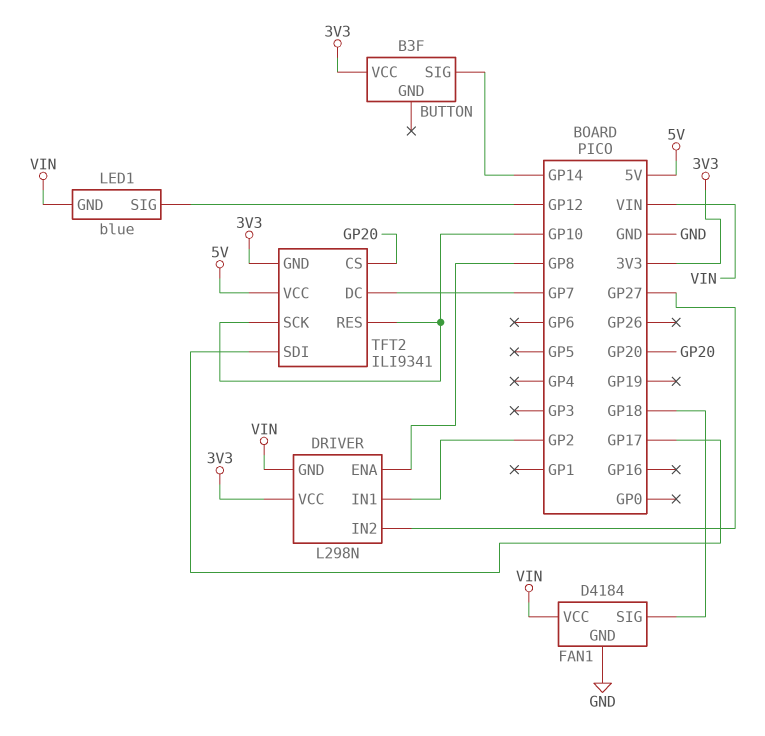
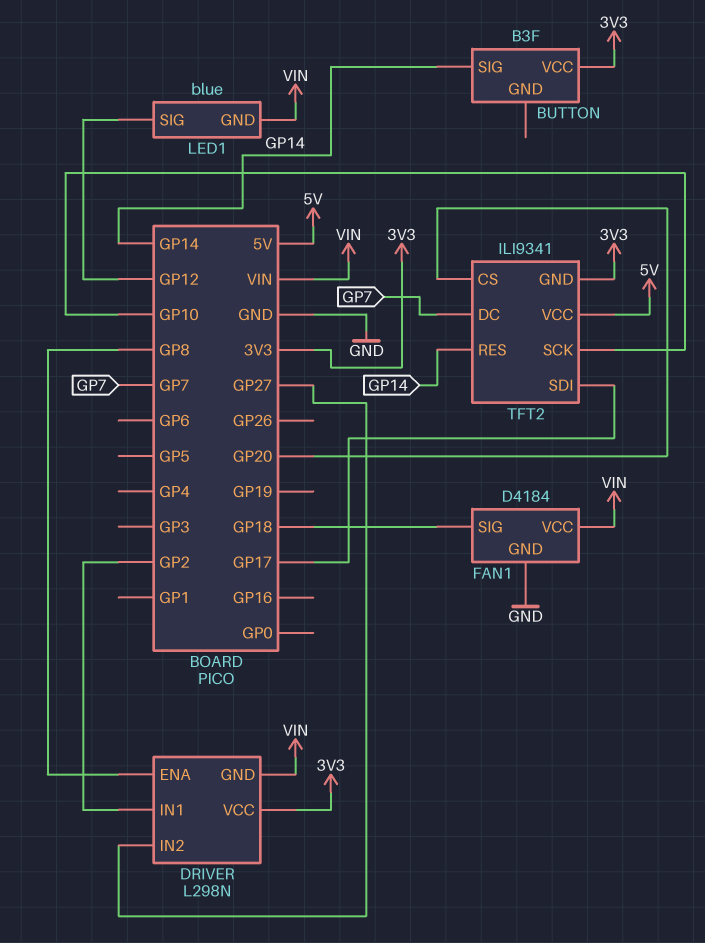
TFT2 pin RES: GP10 -> GP14

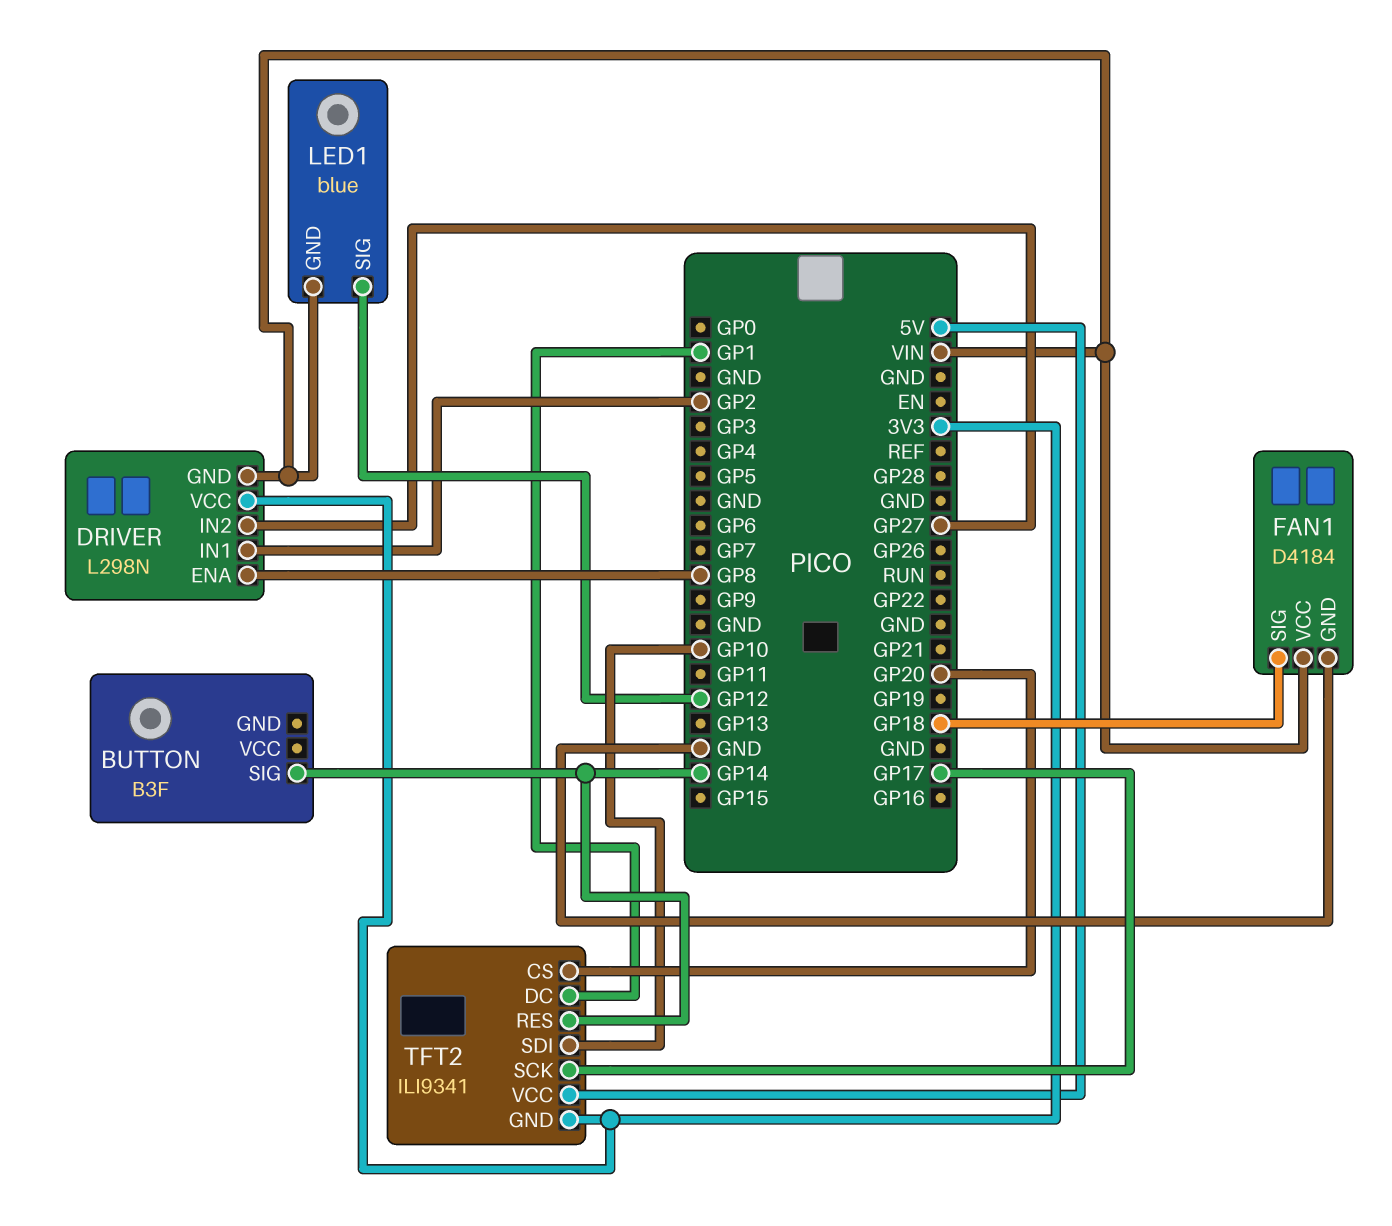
BUTTON pin VCC: 3V3 -> none
TFT2 pin DC: GP7 -> GP1
TFT2 pin SCK: GP10 -> GP17
TFT2 pin SDI: GP17 -> GP10

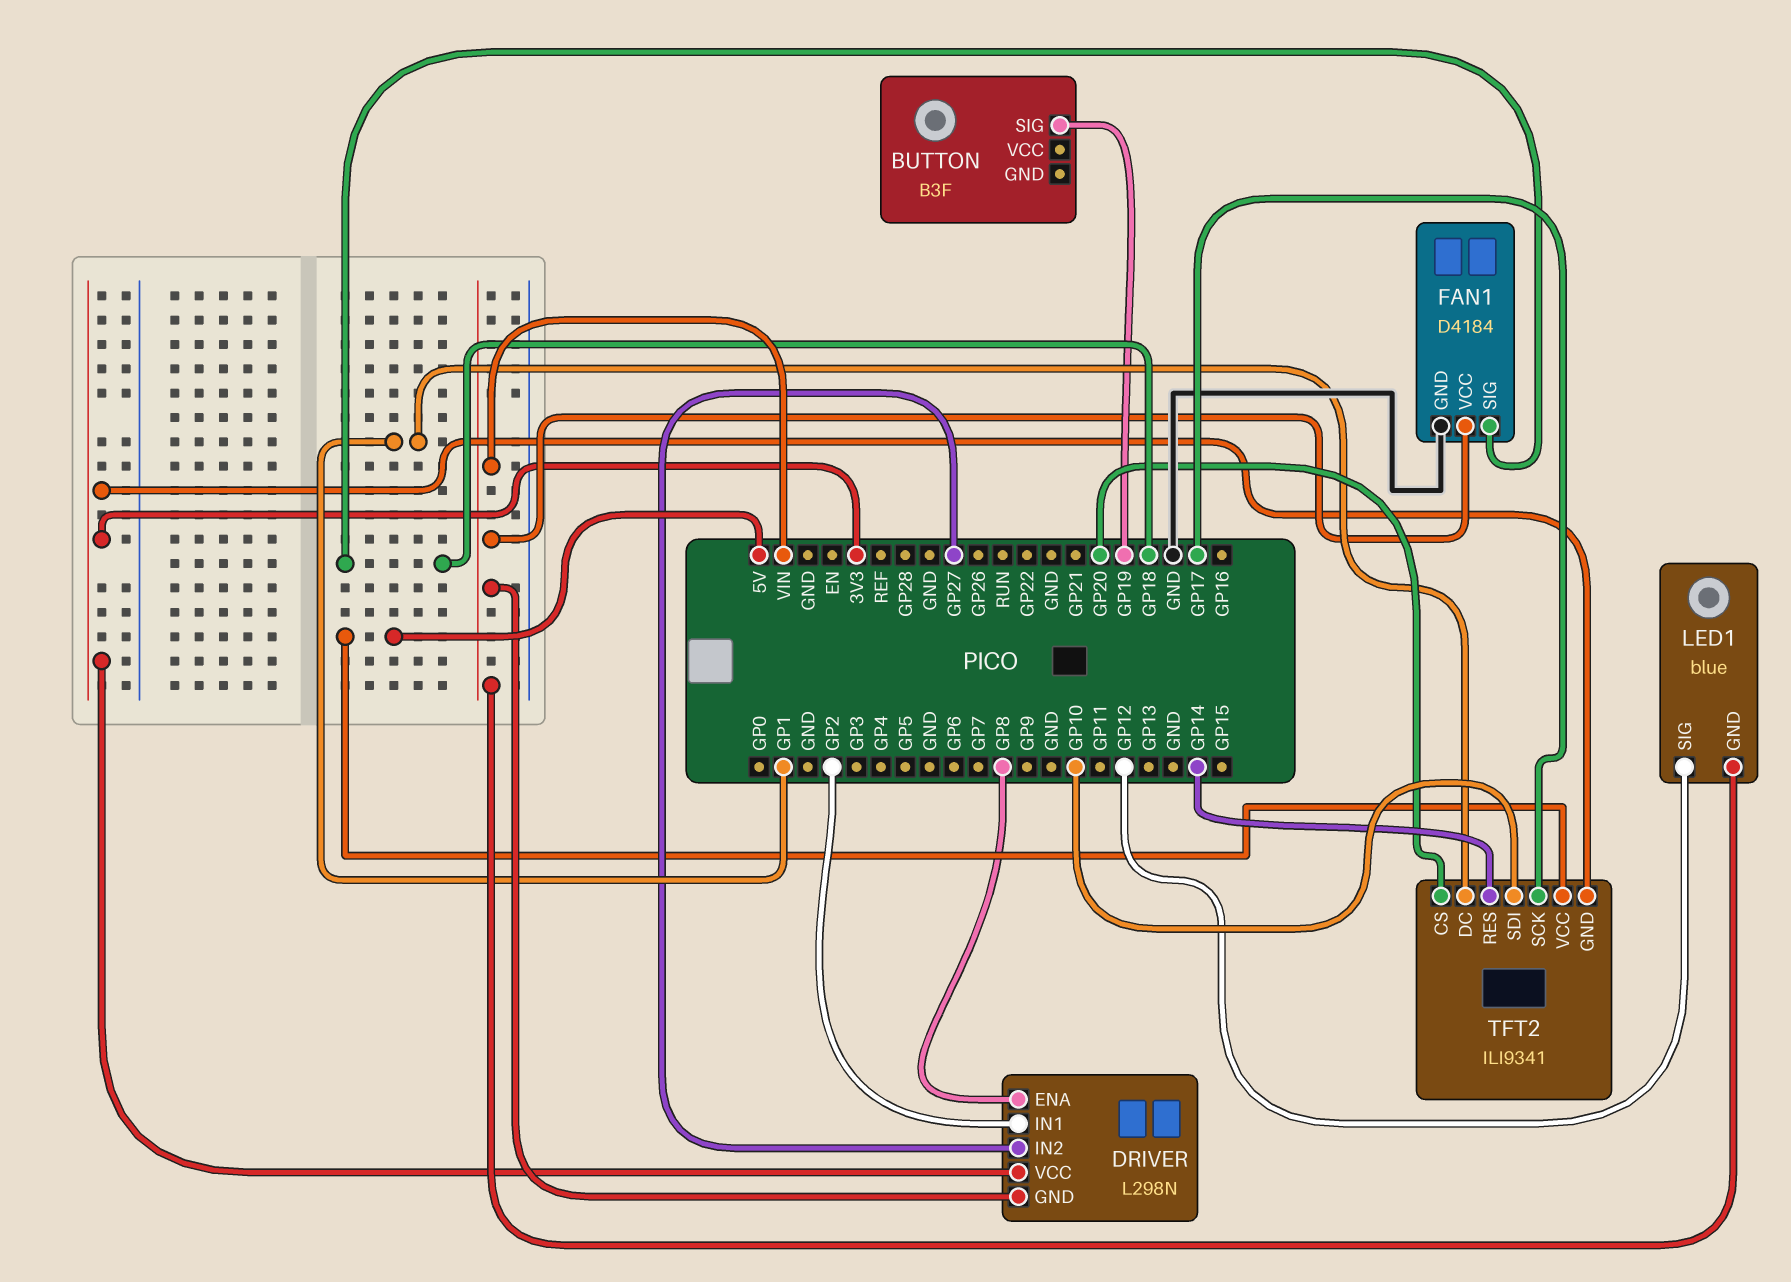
BUTTON pin SIG: GP14 -> GP19

